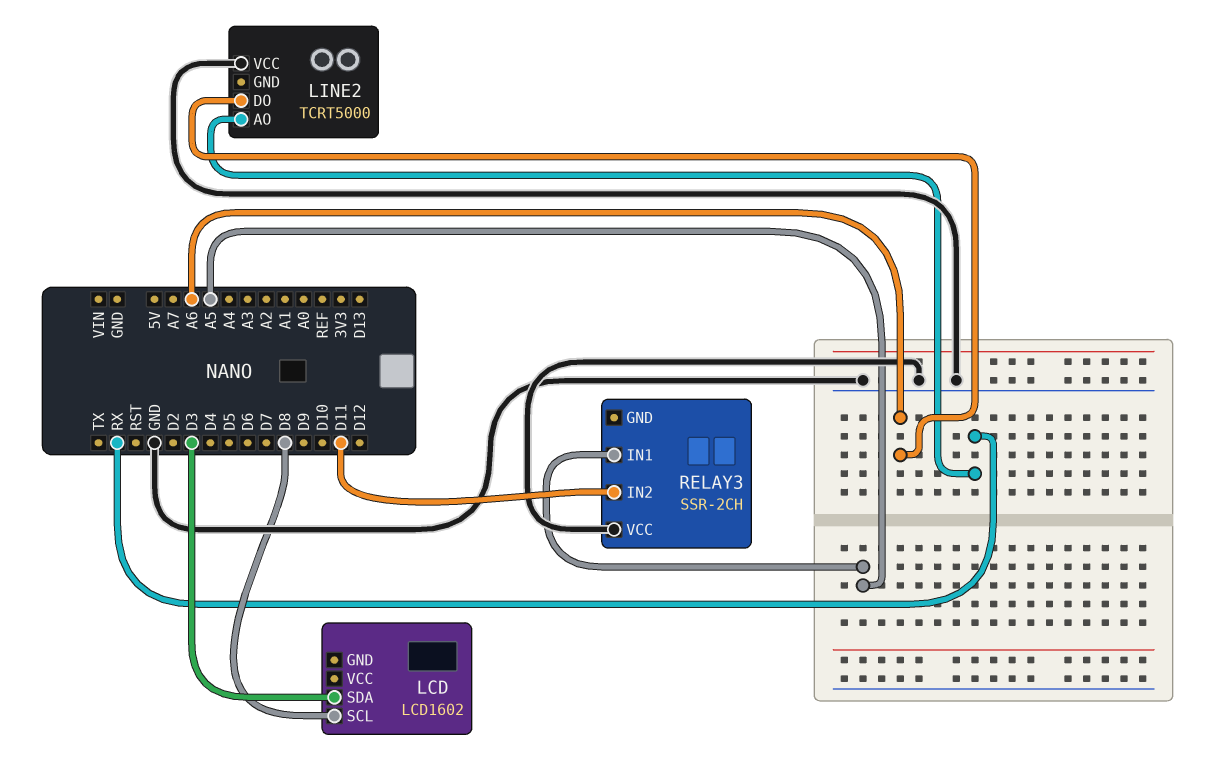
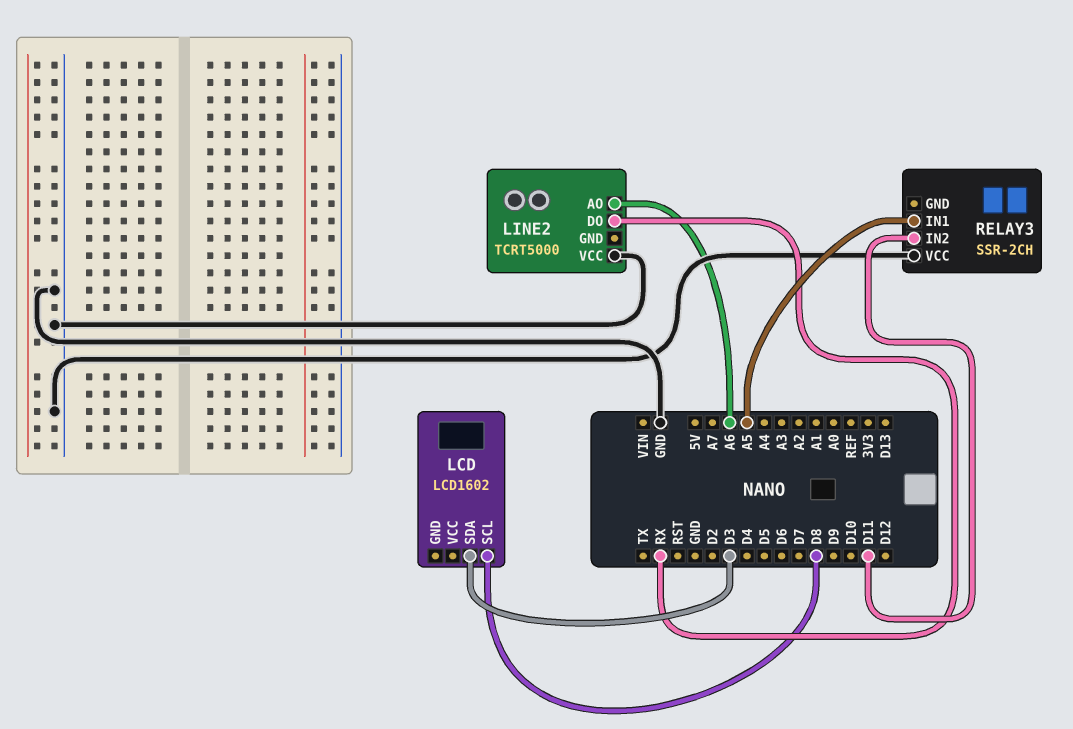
LINE2 pin AO: RX -> A6
LINE2 pin DO: A6 -> RX

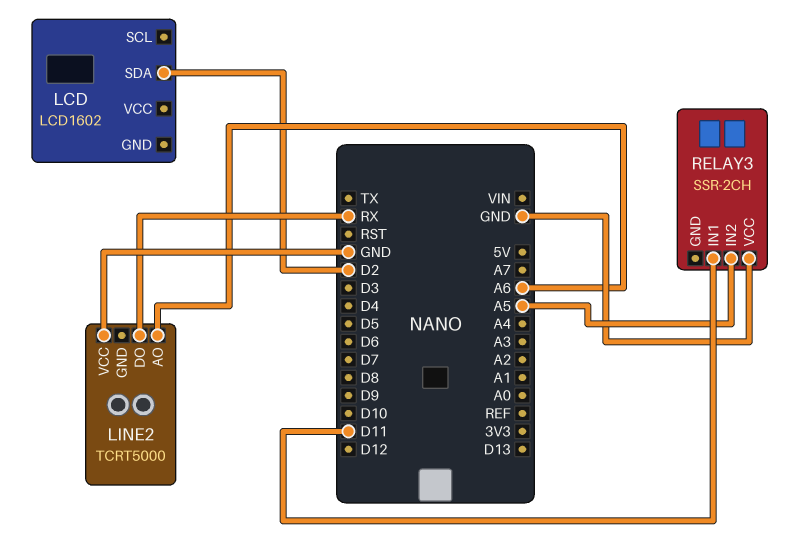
LCD pin SCL: D8 -> none
LCD pin SDA: D3 -> D2
RELAY3 pin IN1: A5 -> D11
RELAY3 pin IN2: D11 -> A5

